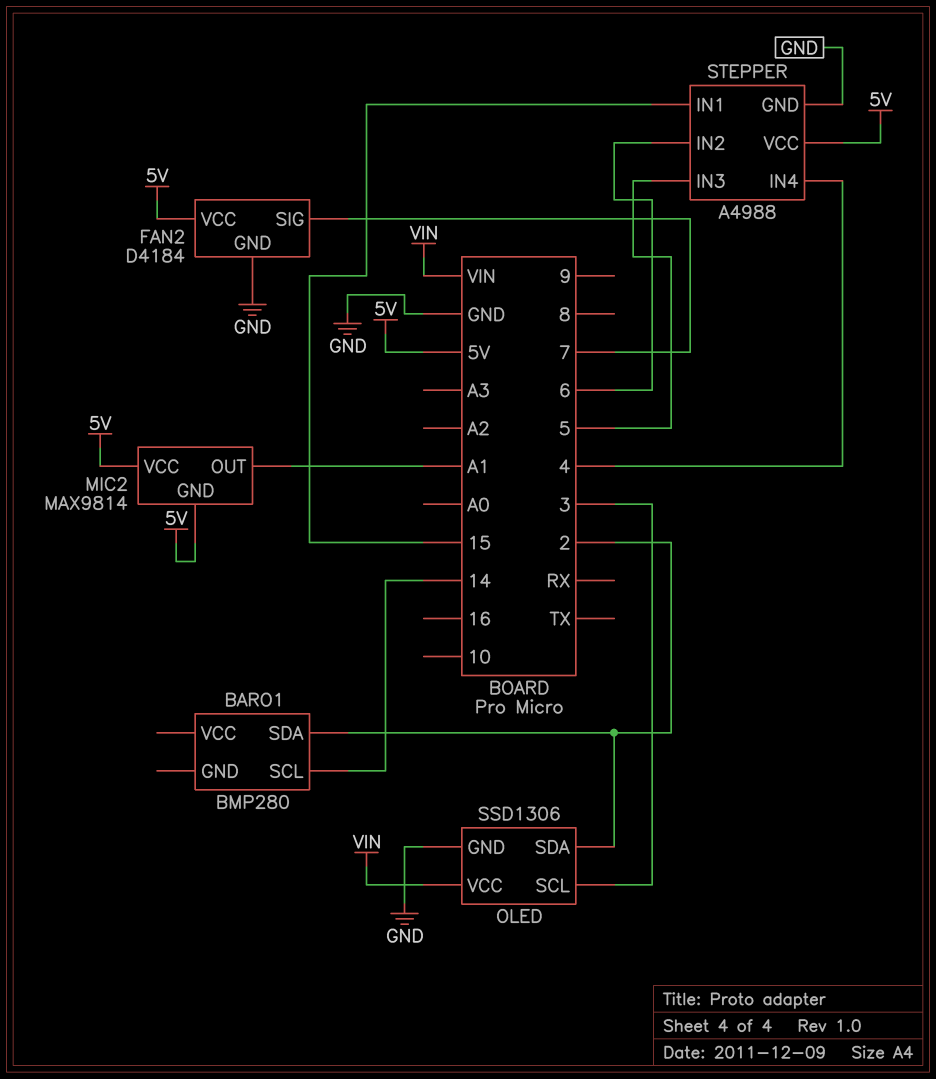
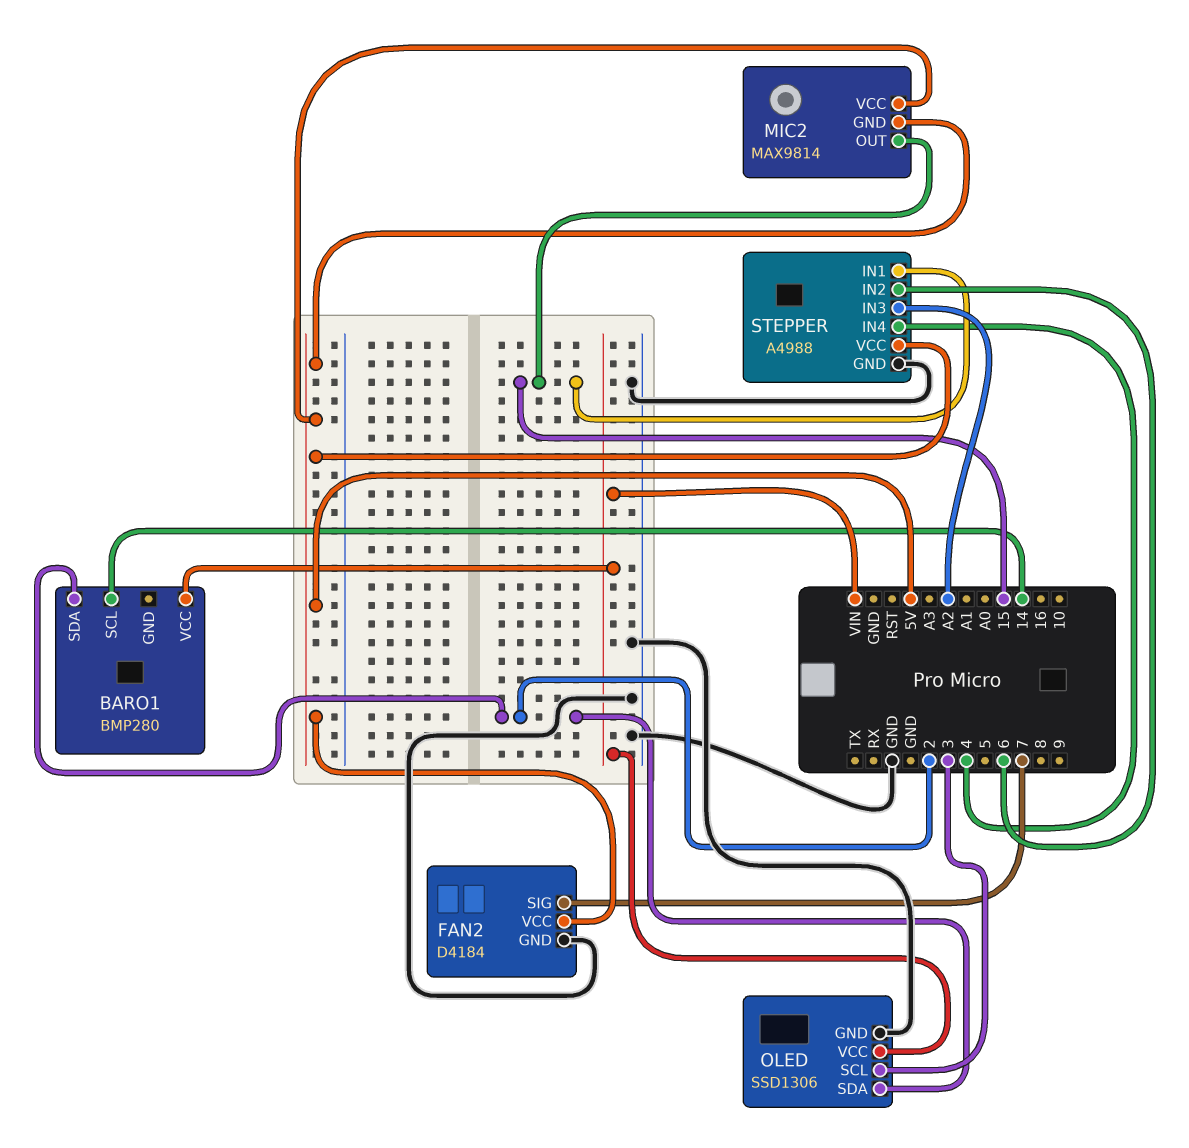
BARO1 pin VCC: none -> VIN
MIC2 pin OUT: A1 -> 15
STEPPER pin IN3: 5 -> A2

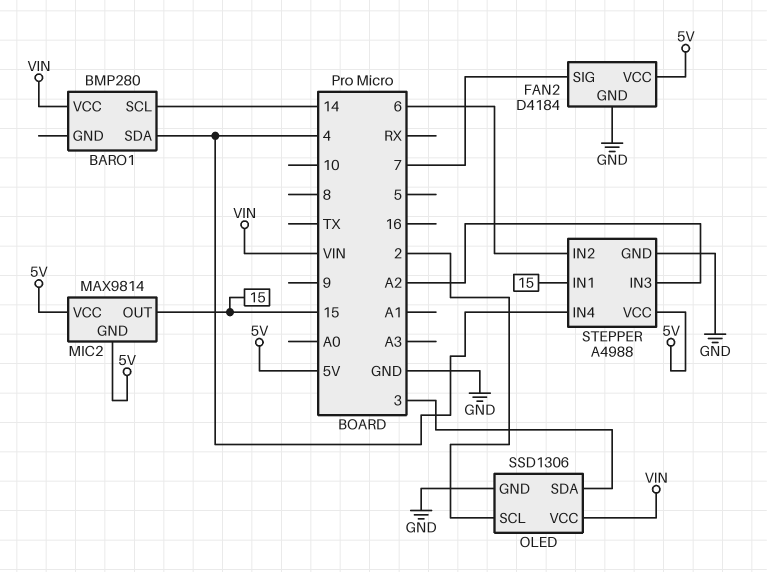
BARO1 pin SDA: 2 -> 4
OLED pin SCL: 3 -> 2
OLED pin SDA: 2 -> 3

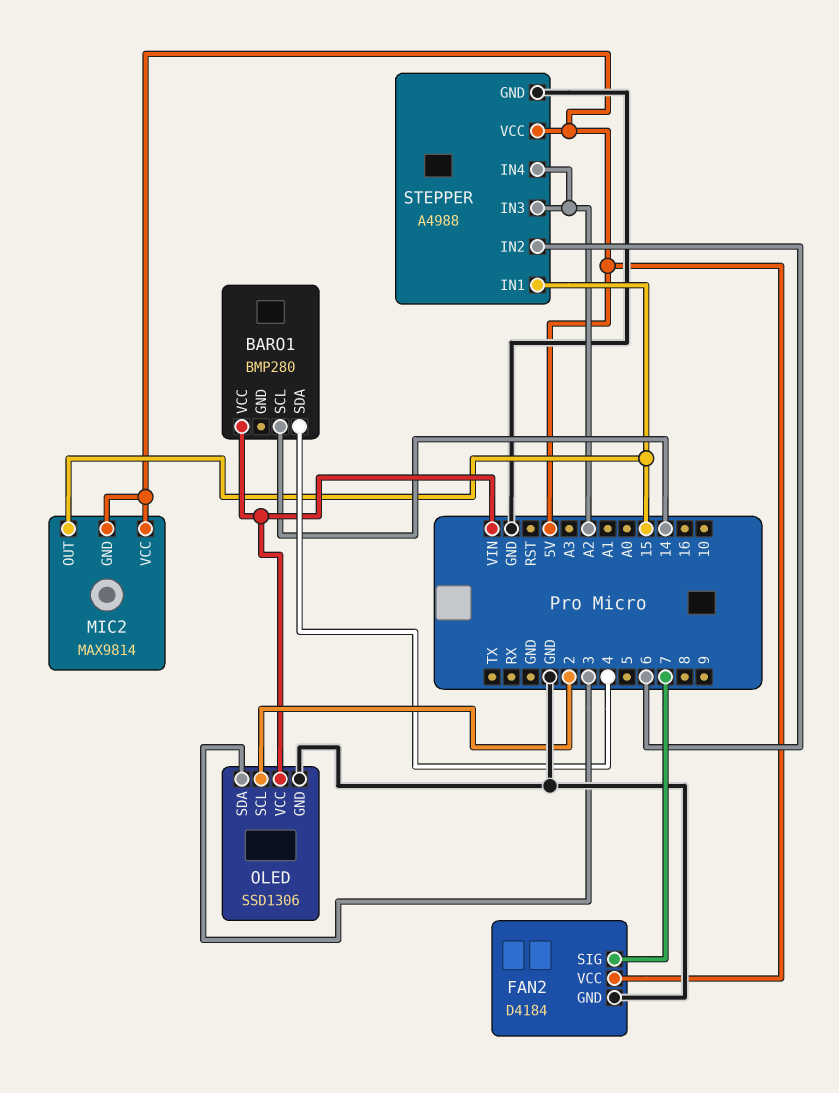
STEPPER pin IN4: 4 -> A2

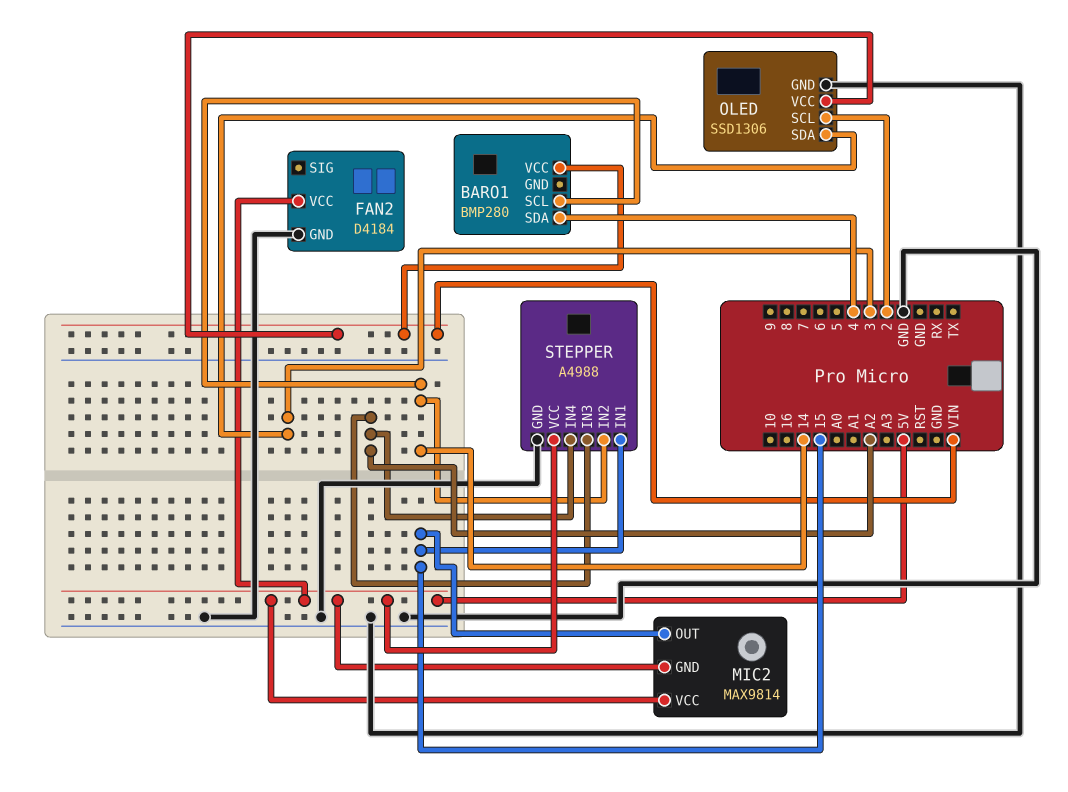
FAN2 pin SIG: 7 -> none
STEPPER pin IN2: 6 -> 14

